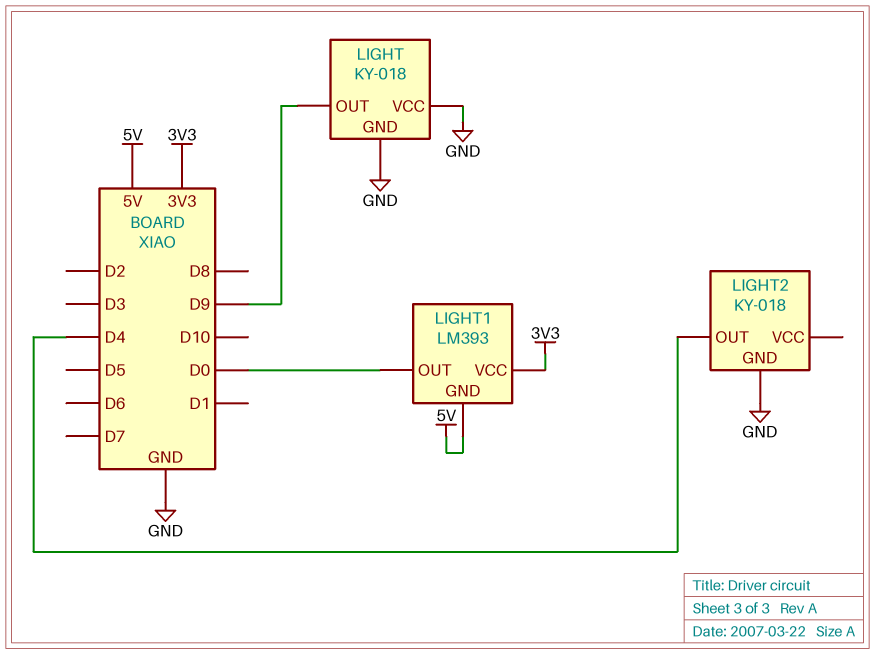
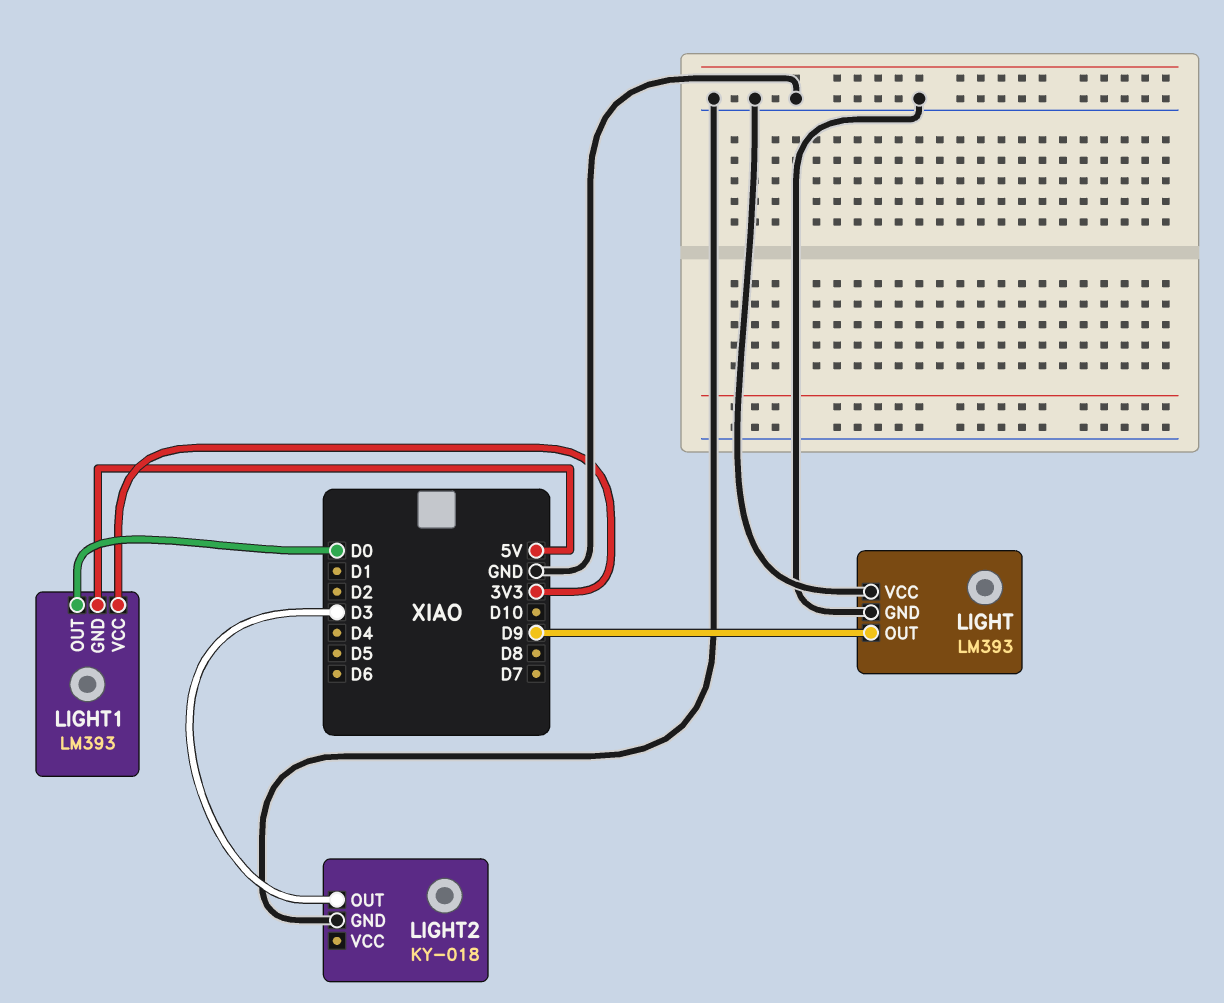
LIGHT: KY-018 -> LM393
LIGHT2 pin OUT: D4 -> D3

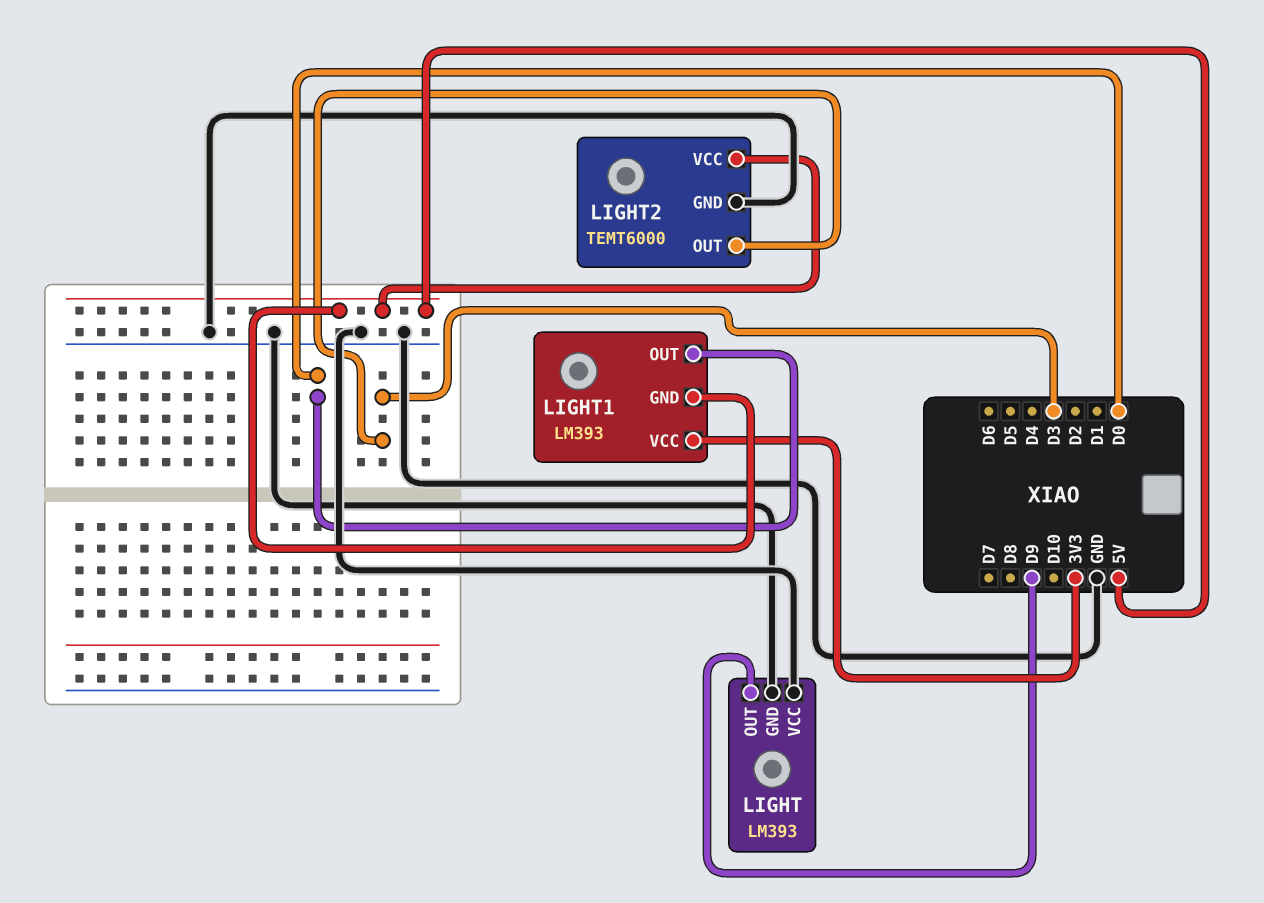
LIGHT2: KY-018 -> TEMT6000
LIGHT2 pin VCC: none -> 5V

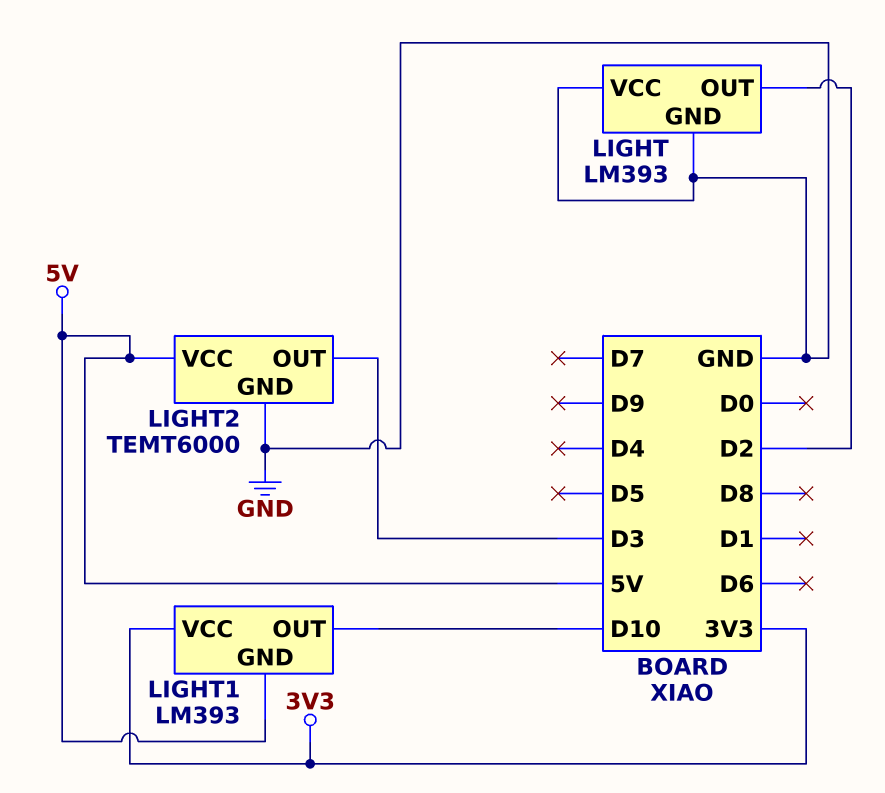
LIGHT pin OUT: D9 -> D2
LIGHT1 pin OUT: D0 -> D10

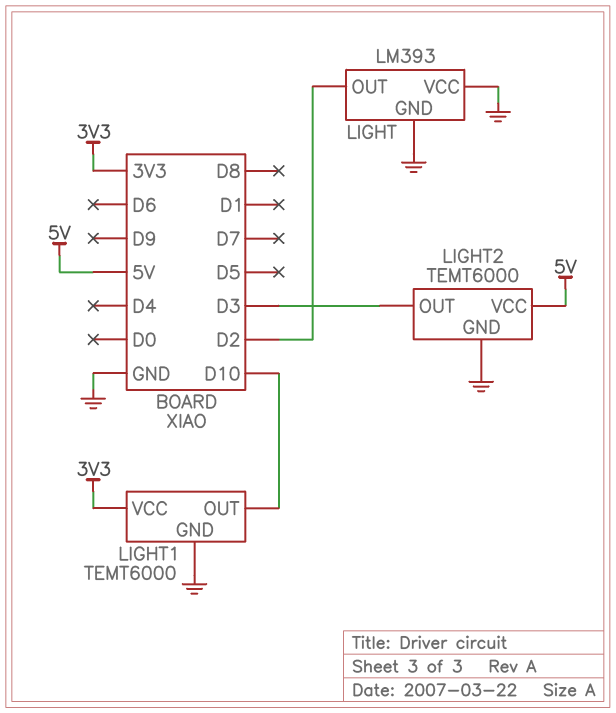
LIGHT1: LM393 -> TEMT6000
LIGHT1 pin GND: 5V -> GND

